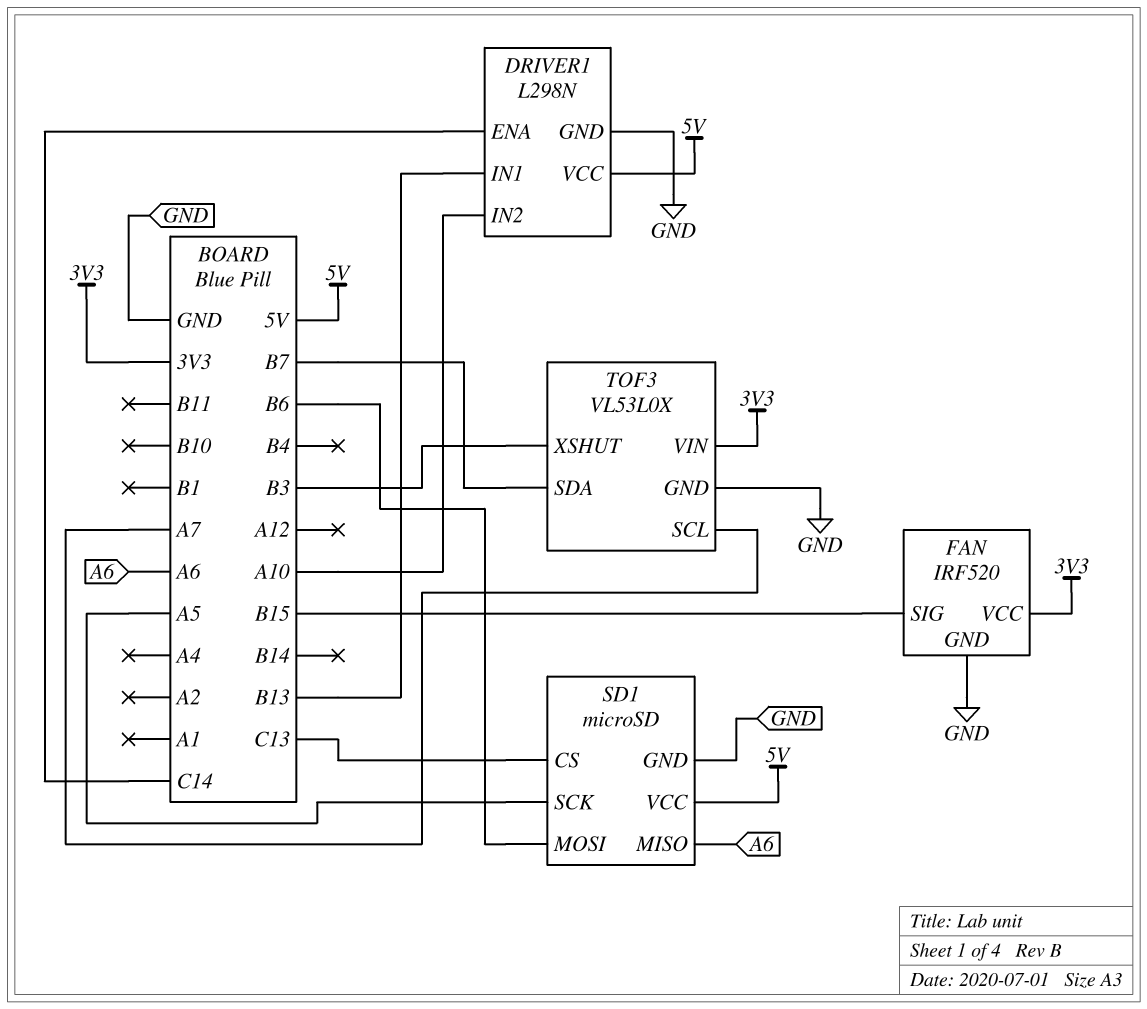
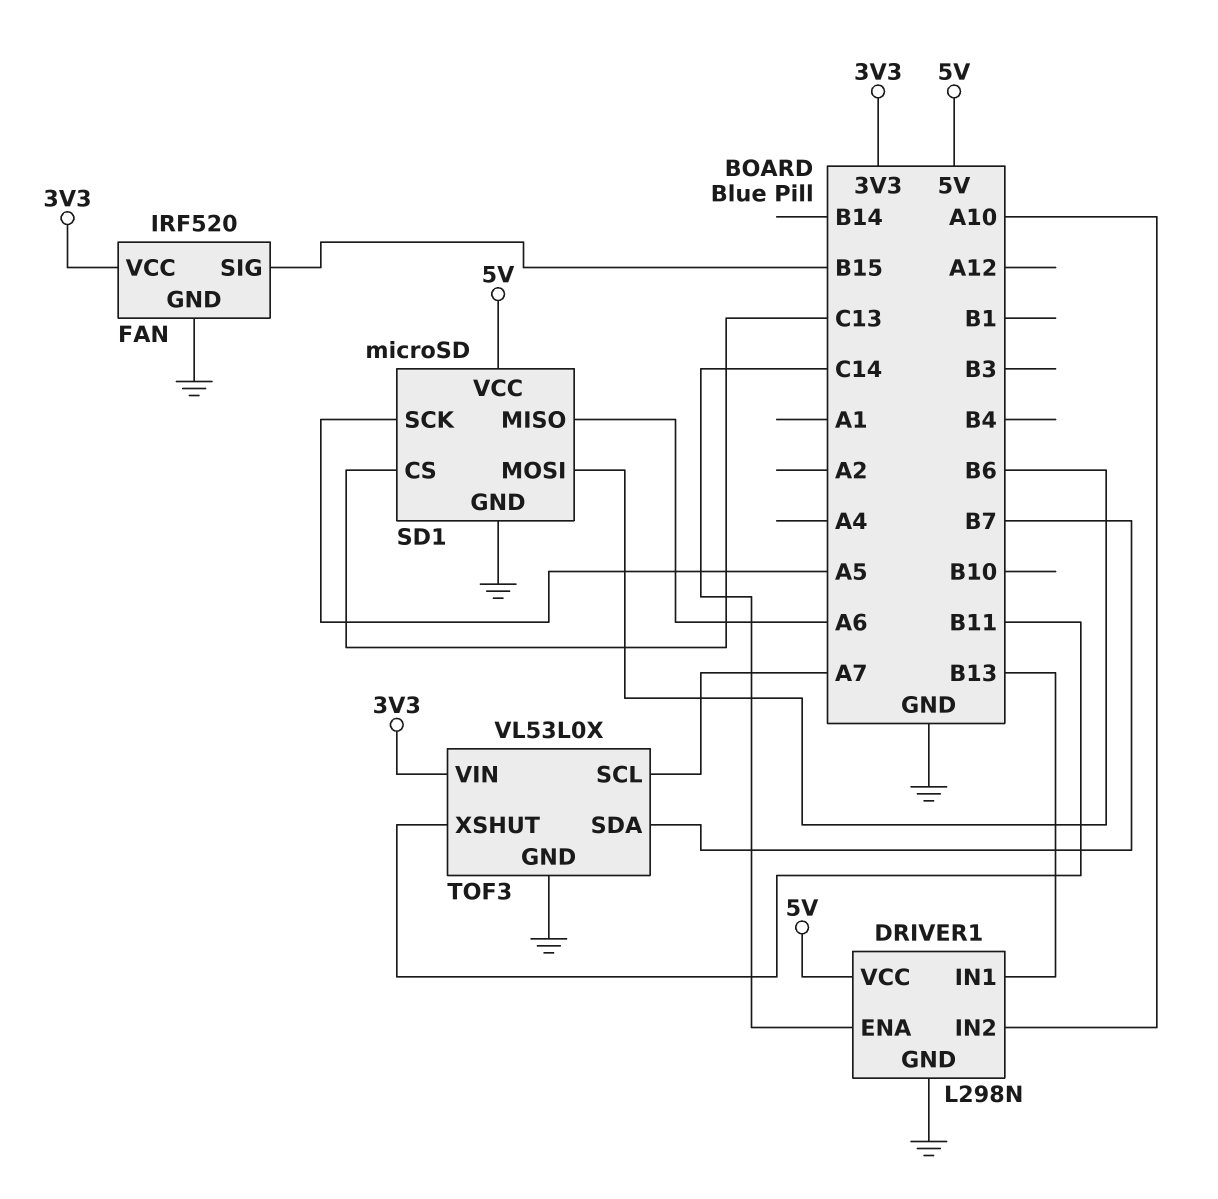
TOF3 pin XSHUT: B3 -> B11

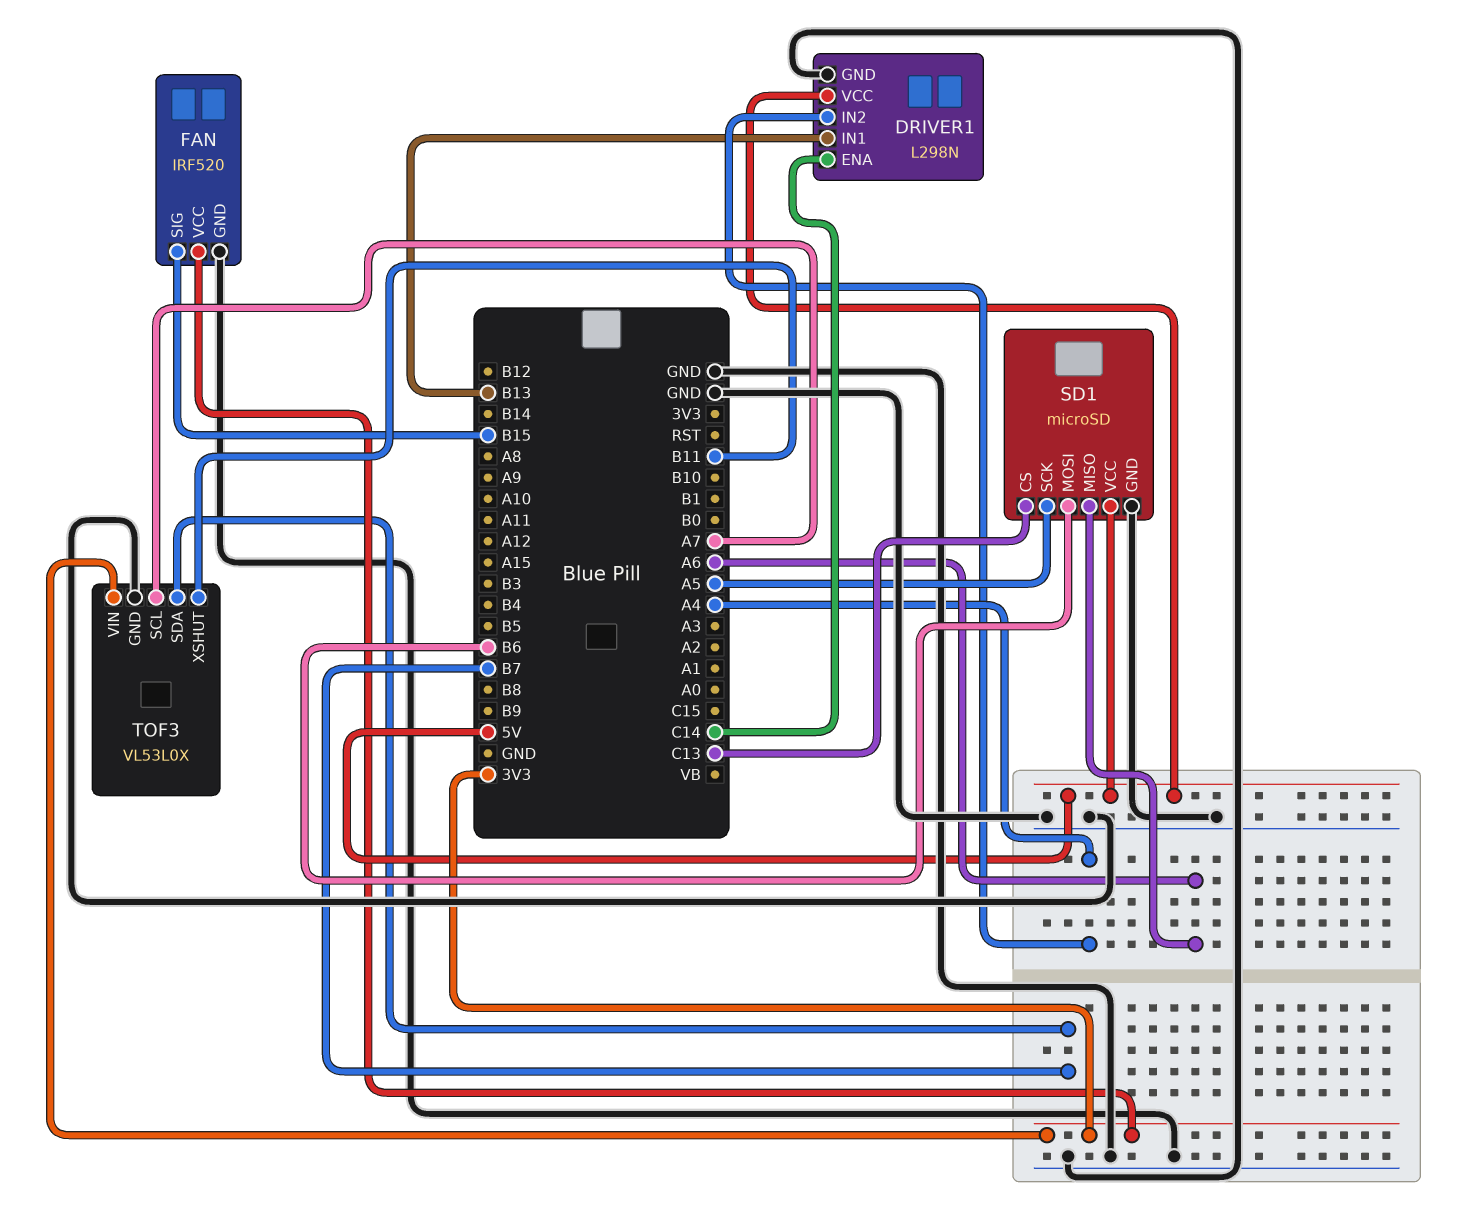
DRIVER1 pin IN2: A10 -> A4

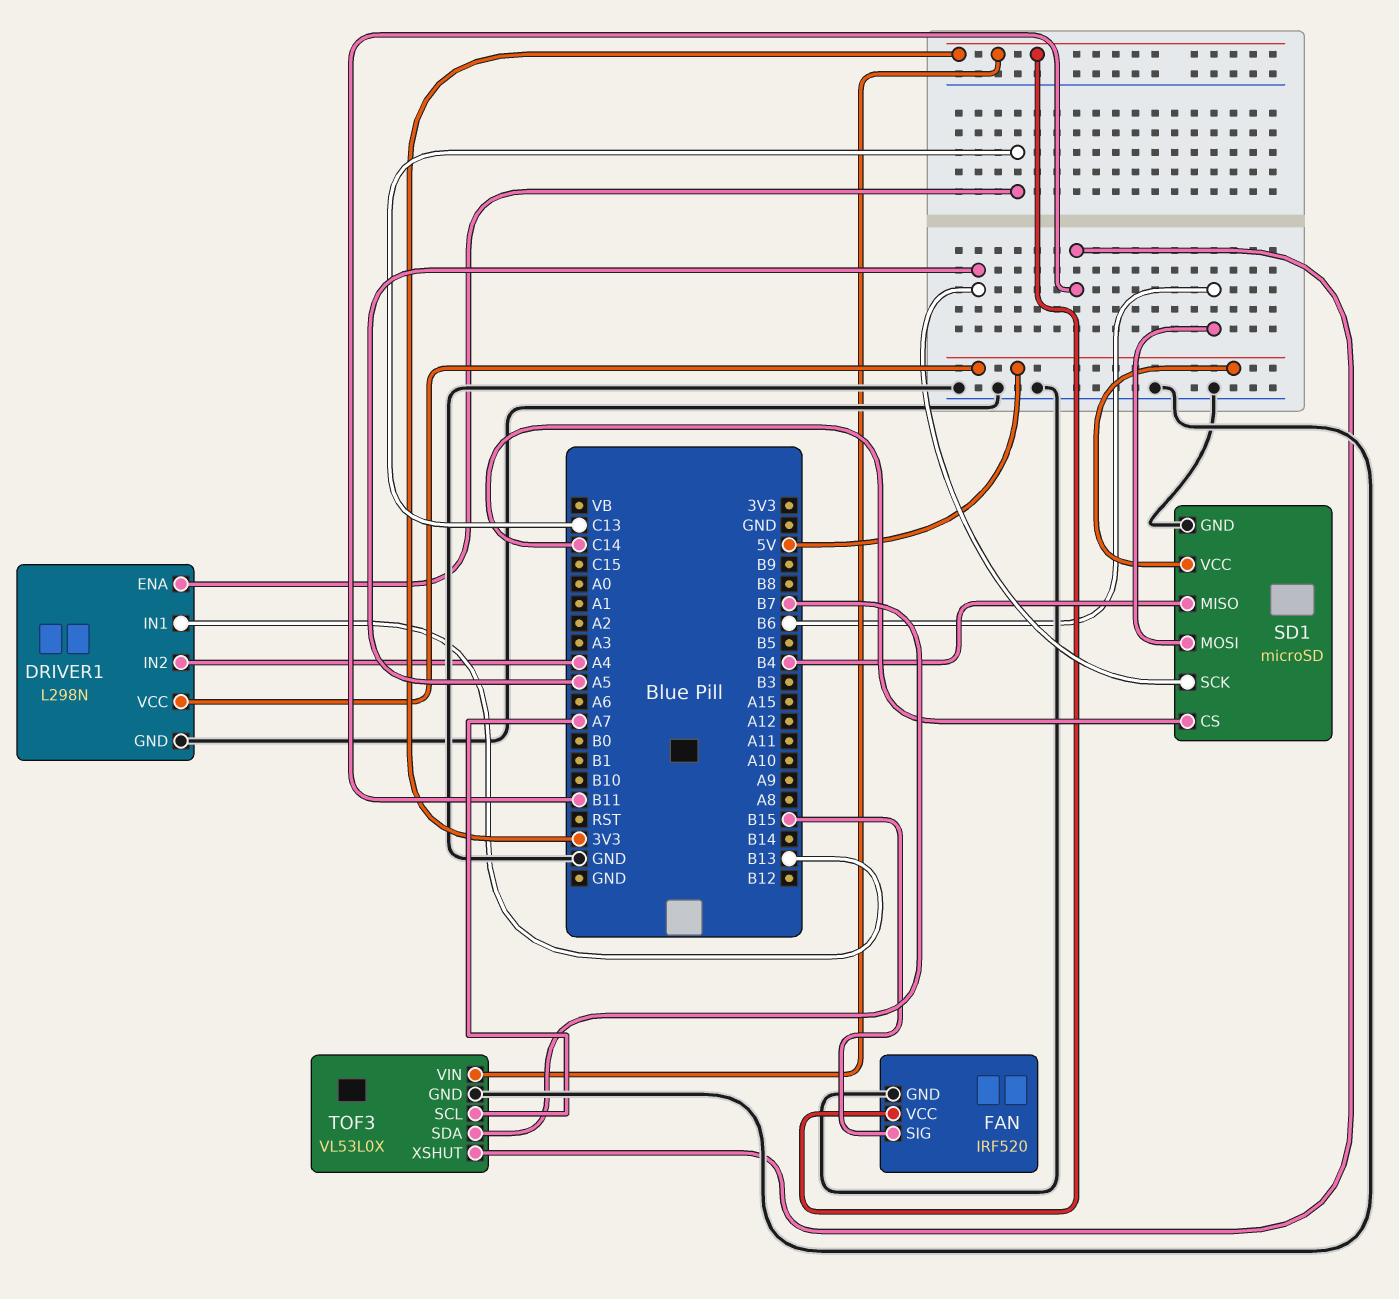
DRIVER1 pin ENA: C14 -> C13
SD1 pin CS: C13 -> C14
SD1 pin MISO: A6 -> B4

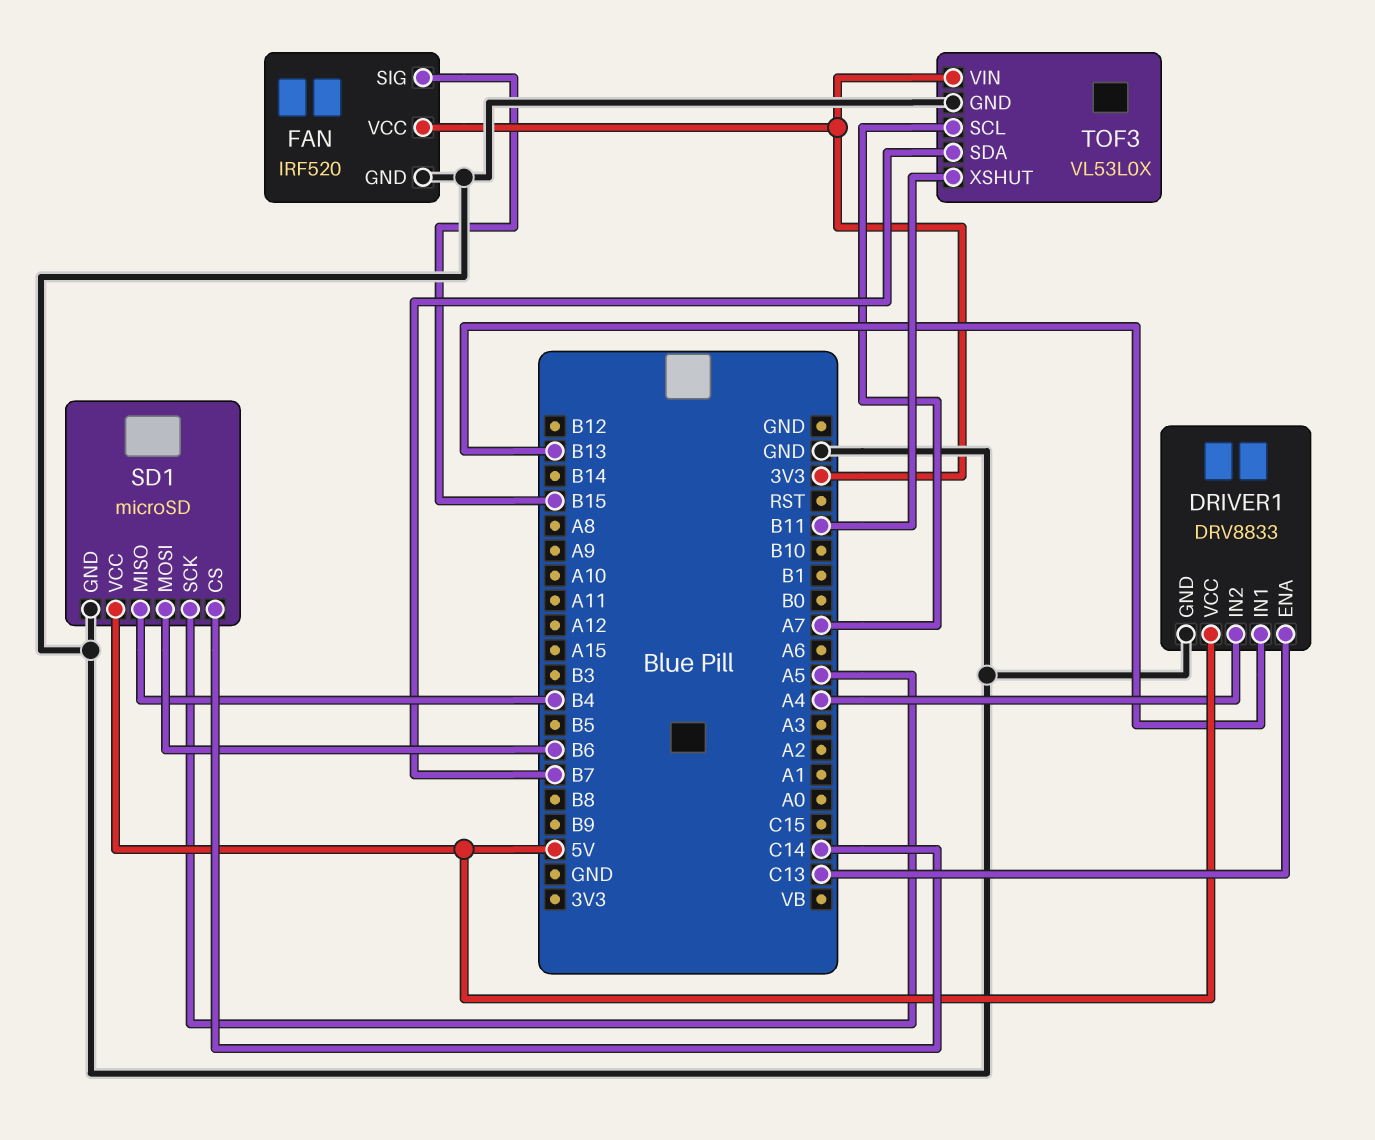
DRIVER1: L298N -> DRV8833

